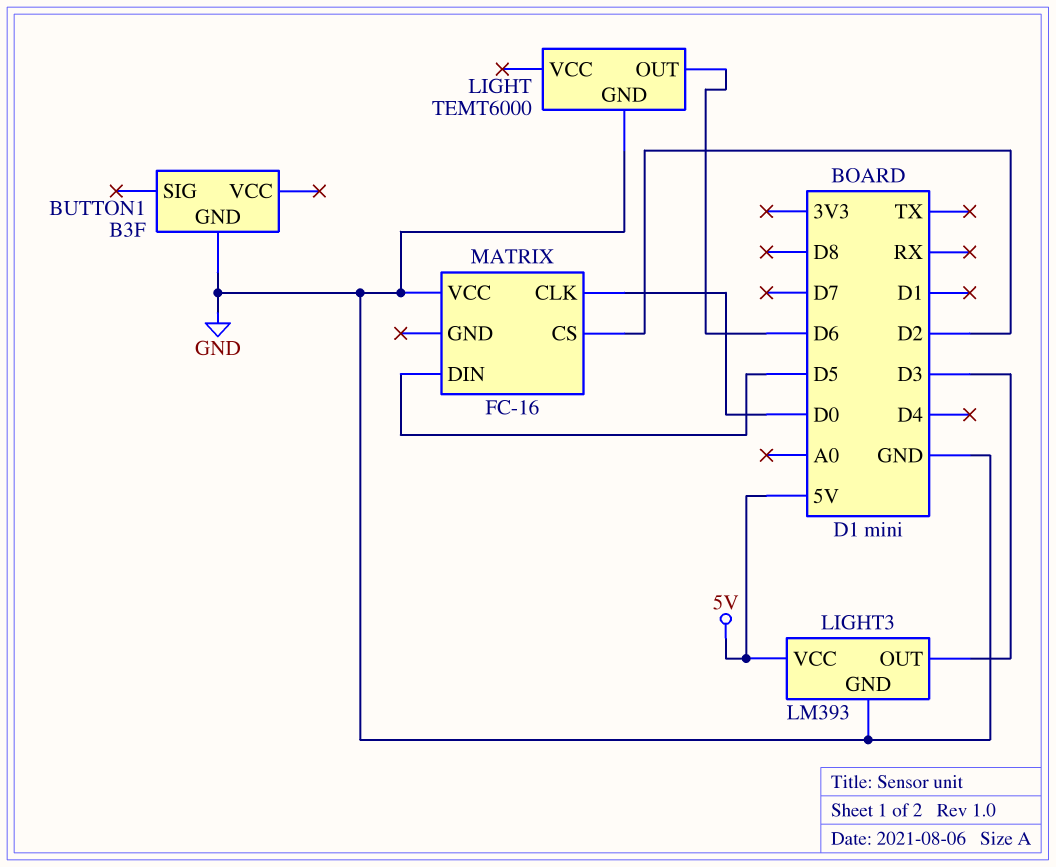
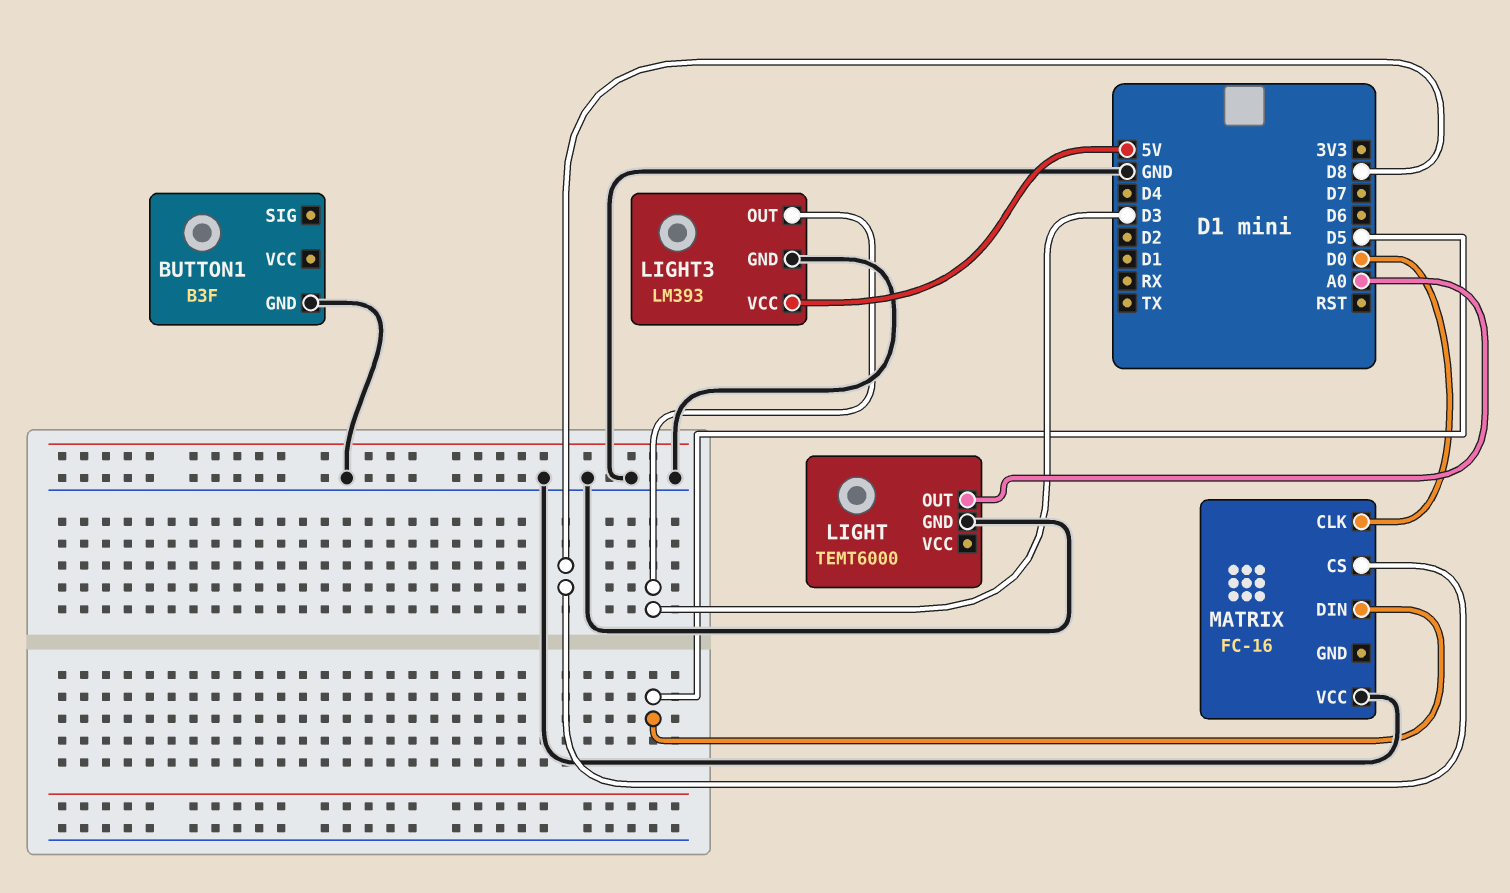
LIGHT pin OUT: D6 -> A0
MATRIX pin CS: D2 -> D8

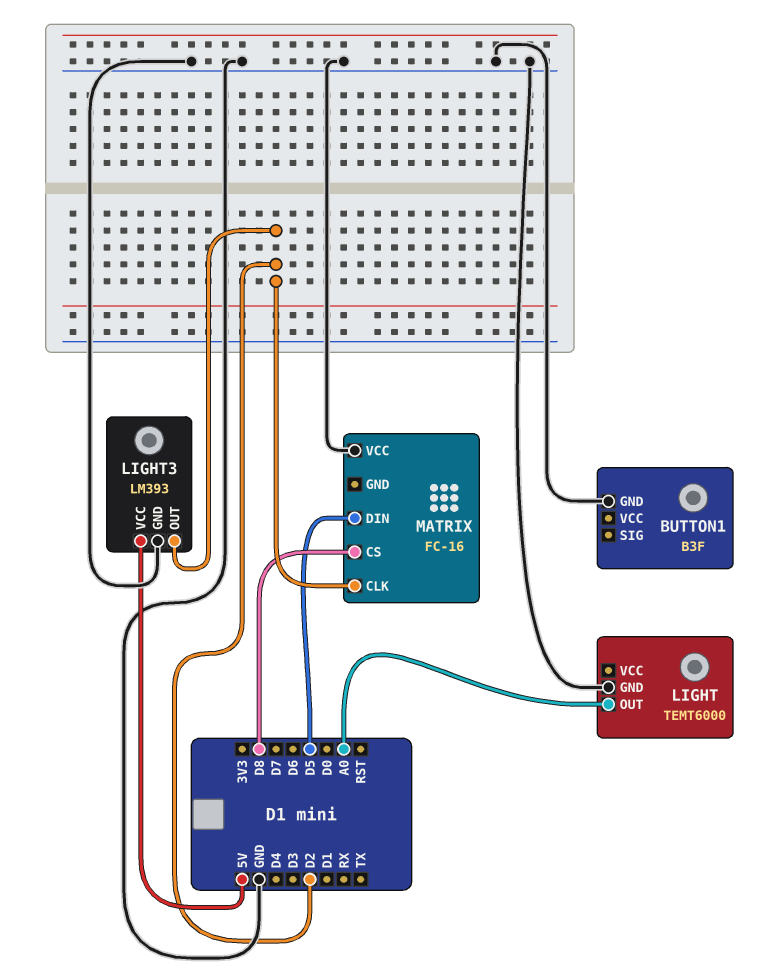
LIGHT3 pin OUT: D3 -> D2
MATRIX pin CLK: D0 -> D2

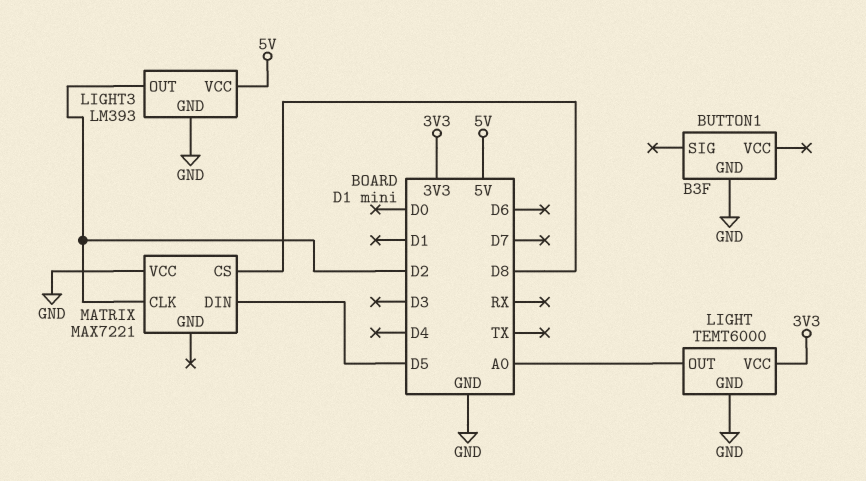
LIGHT pin VCC: none -> 3V3
MATRIX: FC-16 -> MAX7221

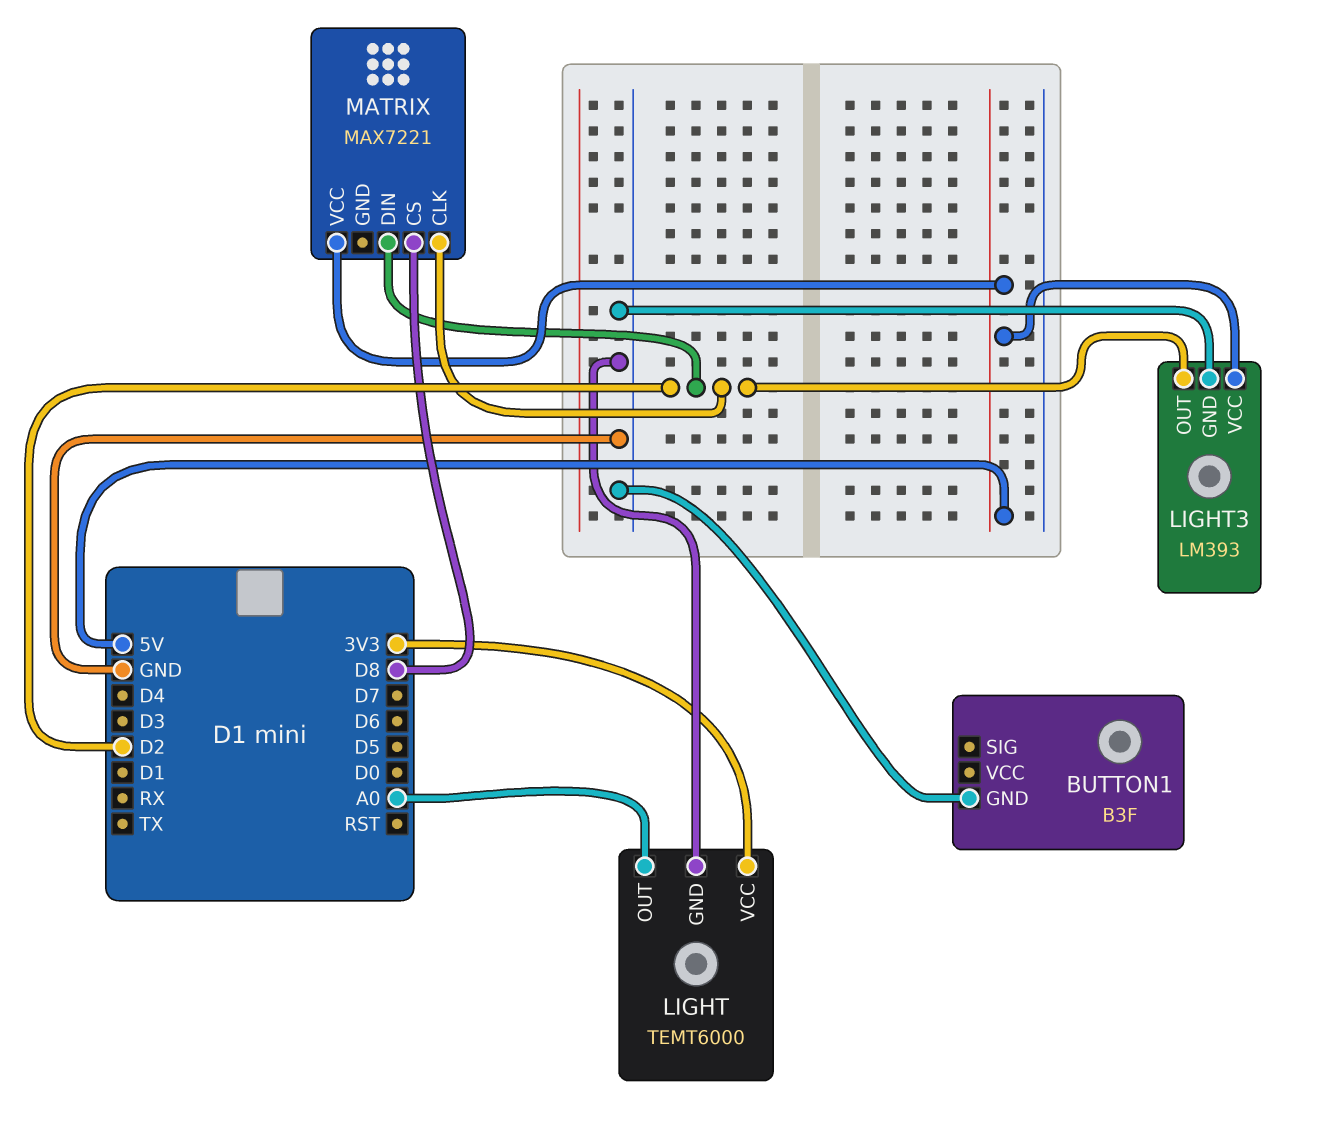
MATRIX pin DIN: D5 -> D2
MATRIX pin VCC: GND -> 5V

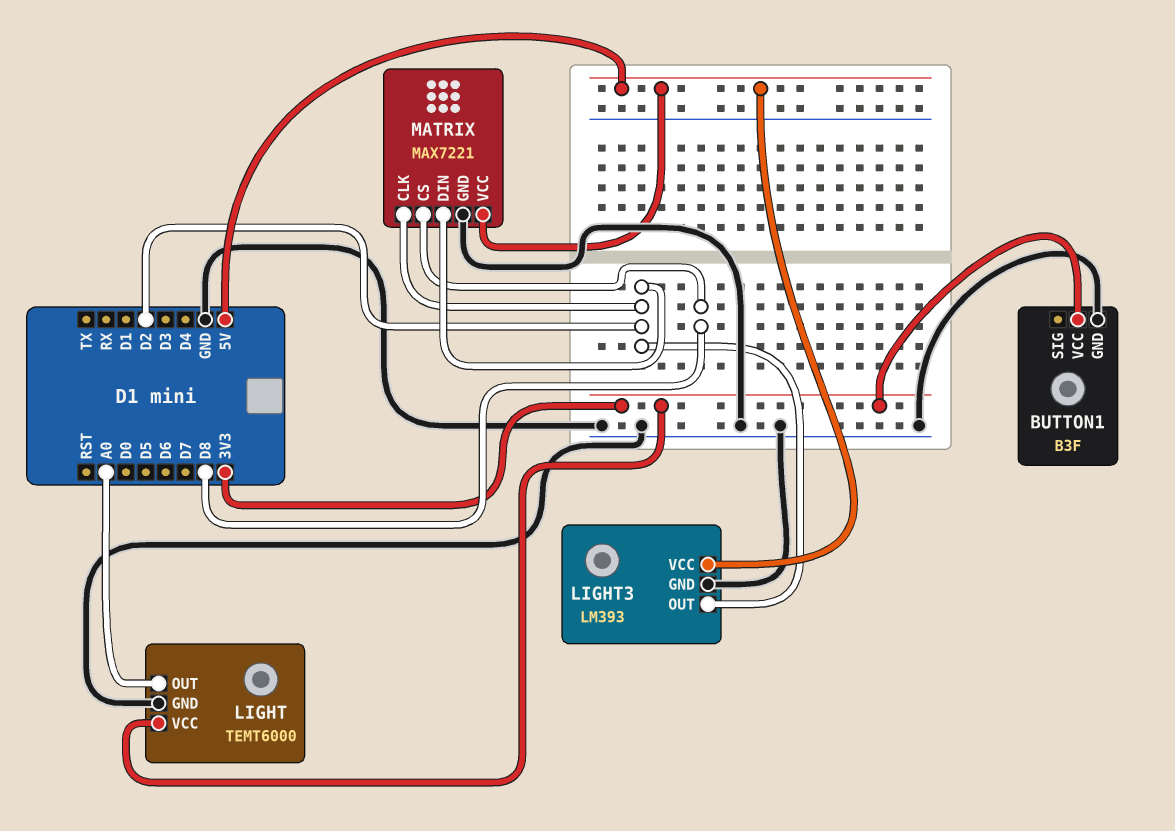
BUTTON1 pin VCC: none -> 3V3
MATRIX pin GND: none -> GND

